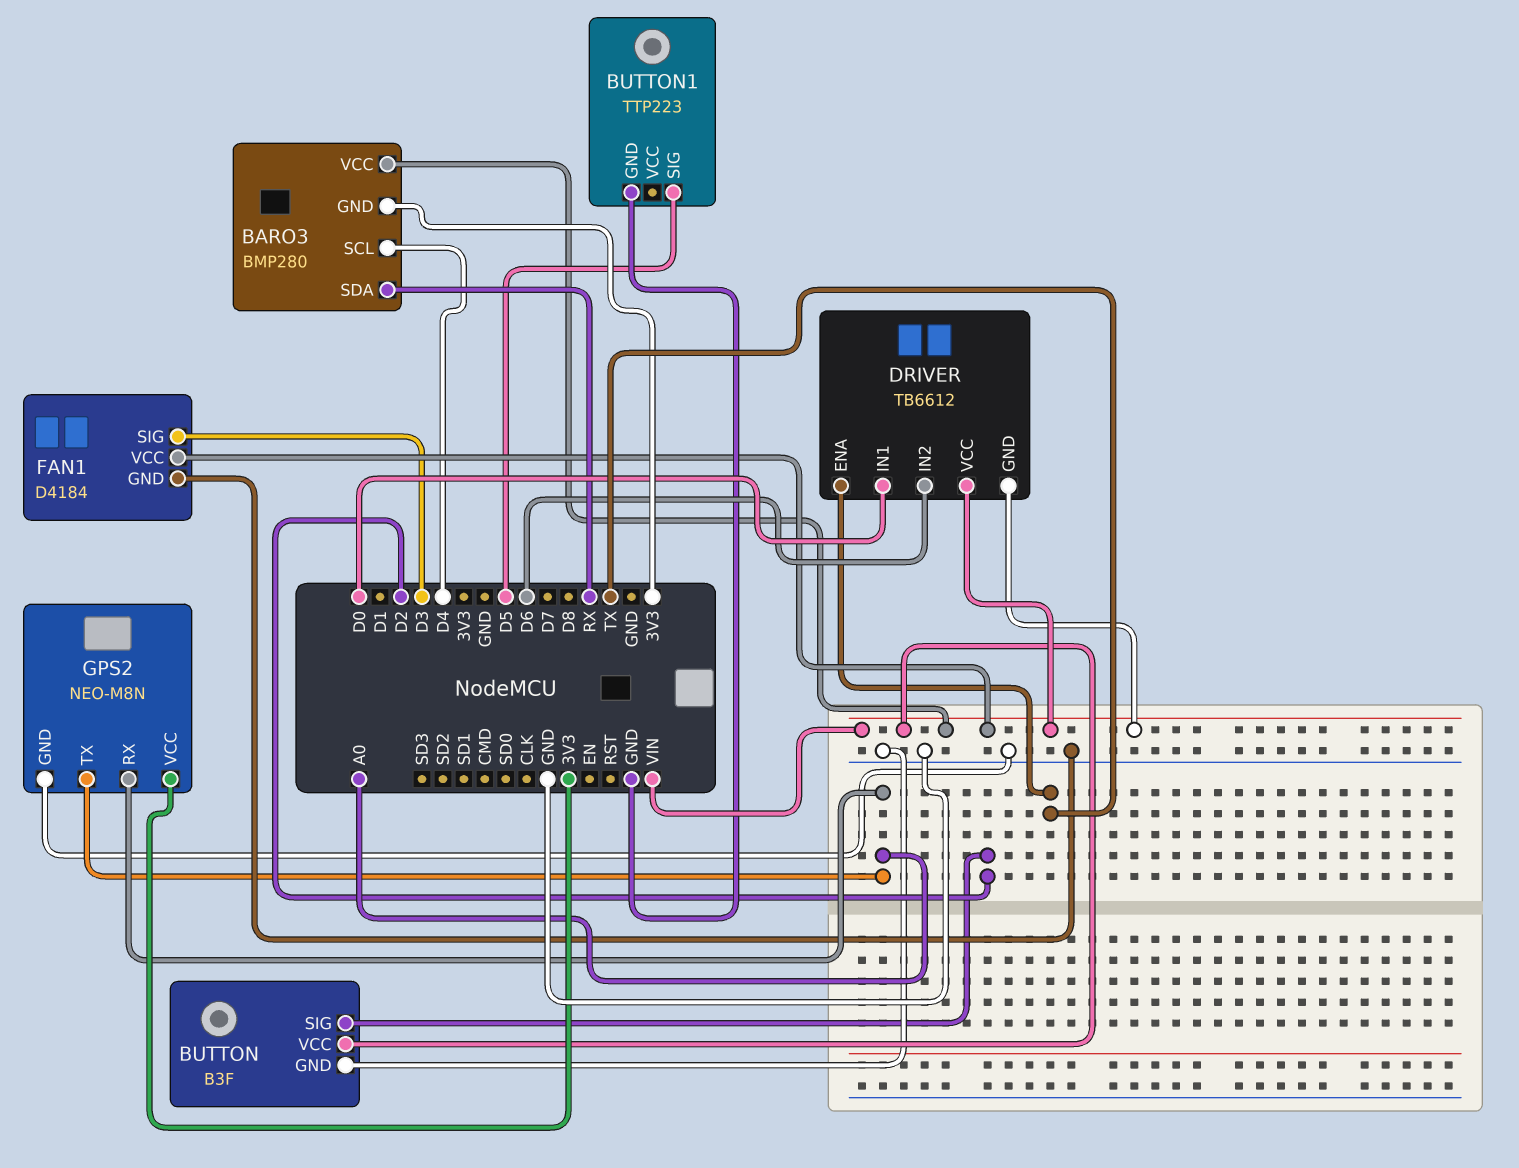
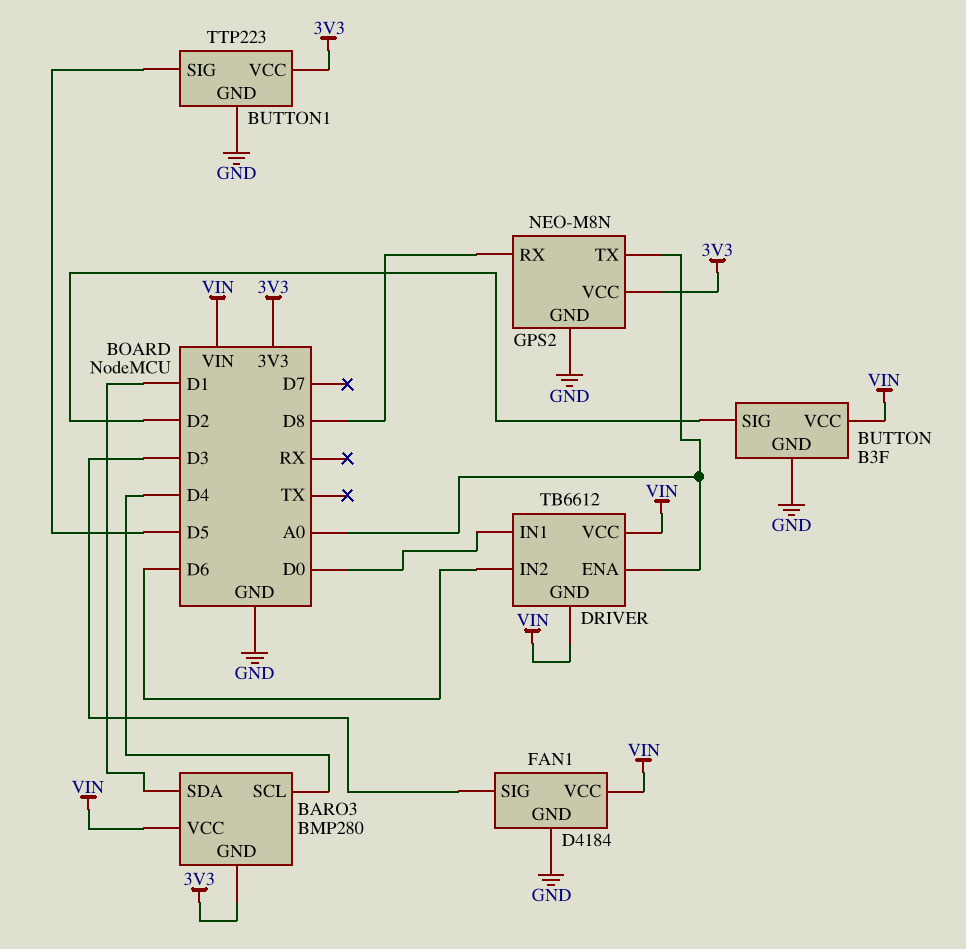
BARO3 pin SDA: RX -> D1
BUTTON1 pin VCC: none -> 3V3
DRIVER pin ENA: TX -> A0
GPS2 pin RX: A0 -> D8

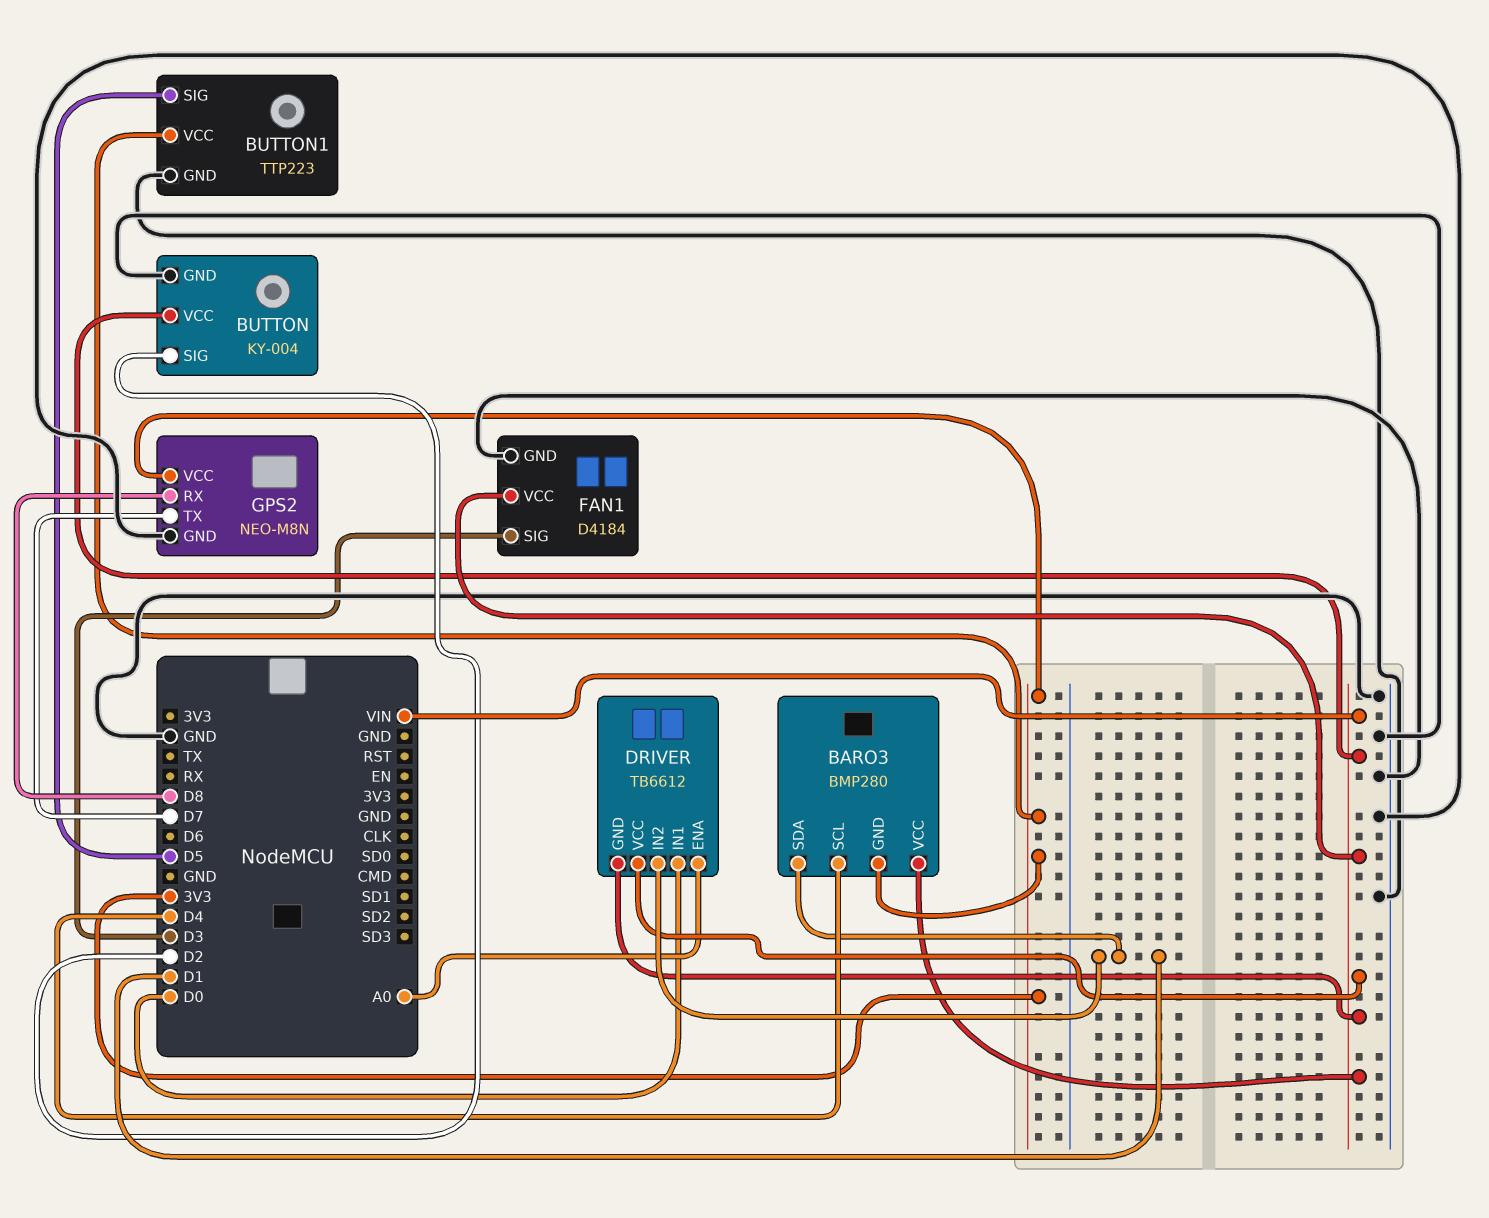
BUTTON: B3F -> KY-004
DRIVER pin IN2: D6 -> D1
GPS2 pin TX: A0 -> D7

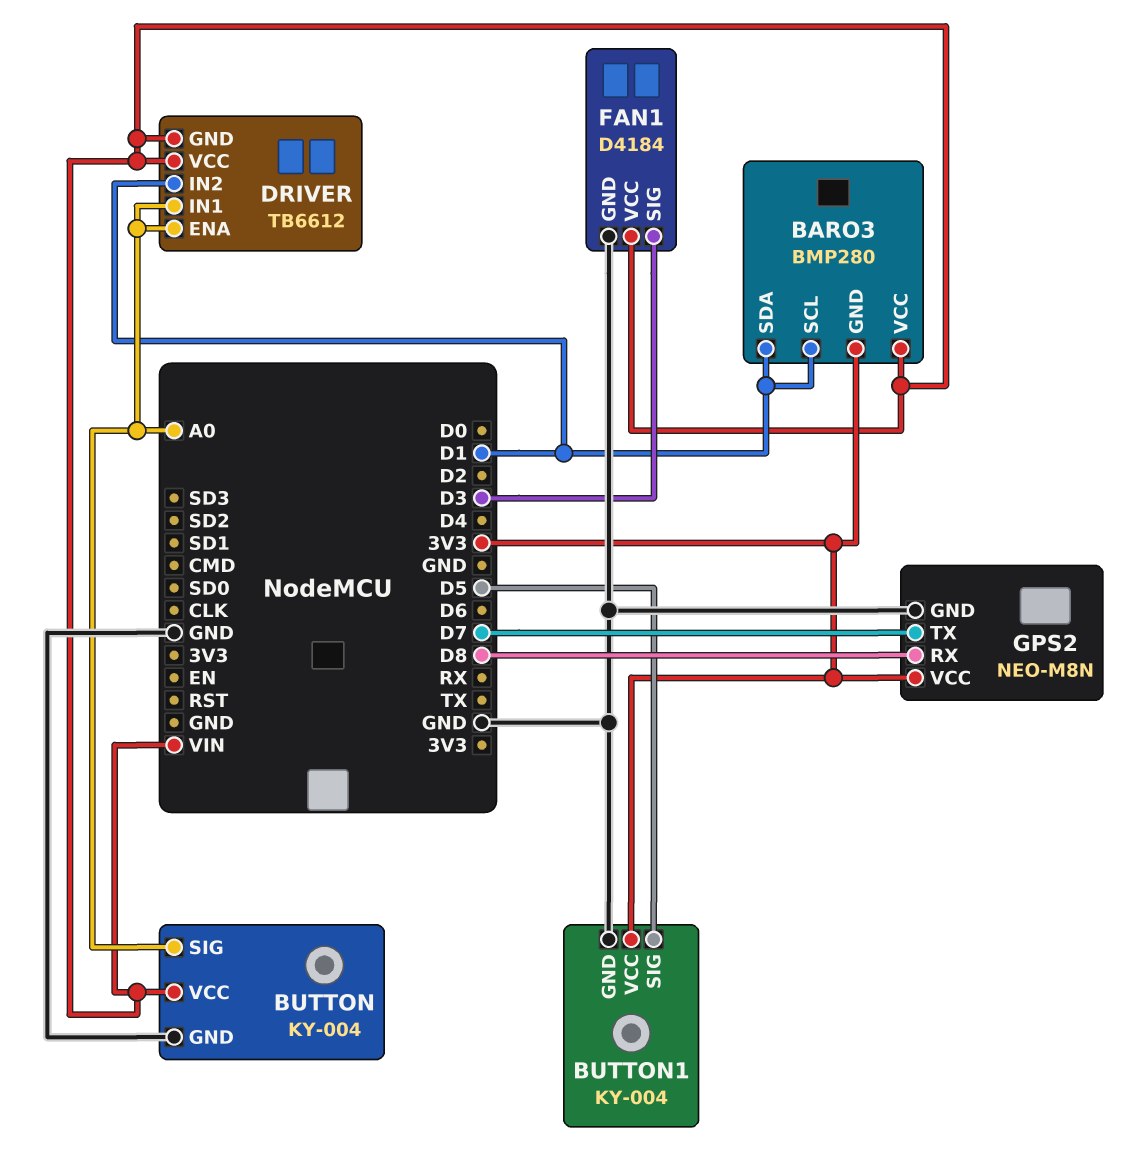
BARO3 pin SCL: D4 -> D1
BUTTON pin SIG: D2 -> A0
BUTTON1: TTP223 -> KY-004
DRIVER pin IN1: D0 -> A0

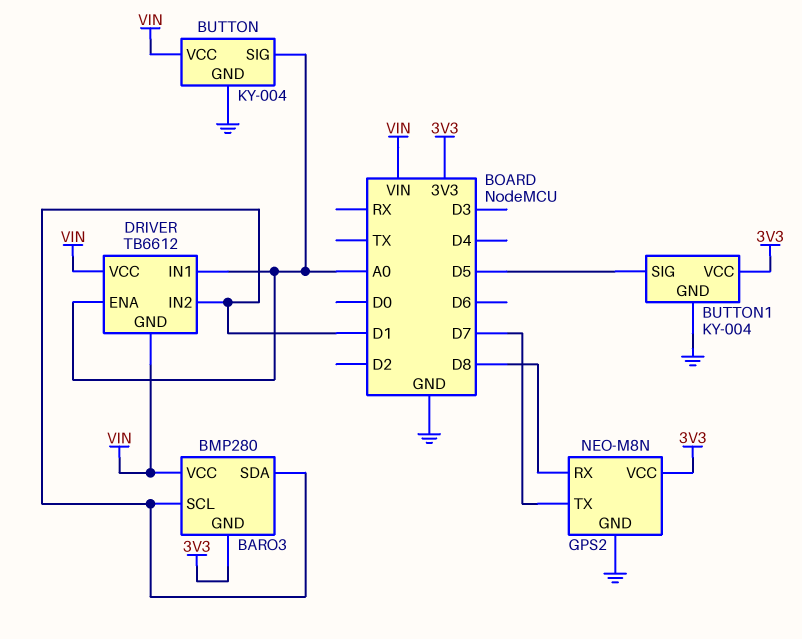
FAN1: D4184 -> none
FAN1 pin GND: GND -> none
FAN1 pin SIG: D3 -> none
FAN1 pin VCC: VIN -> none

